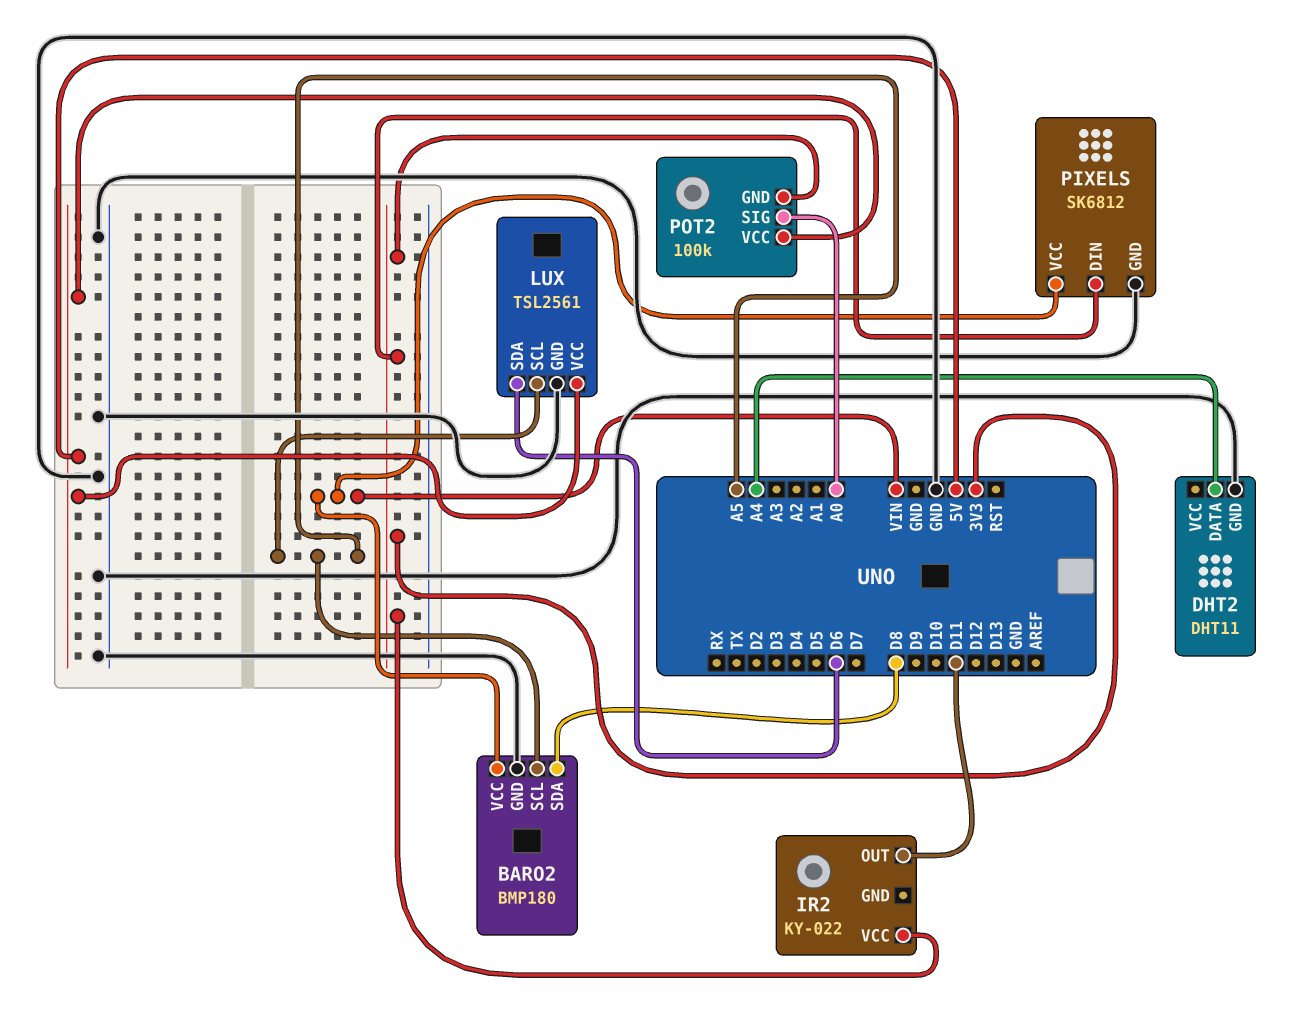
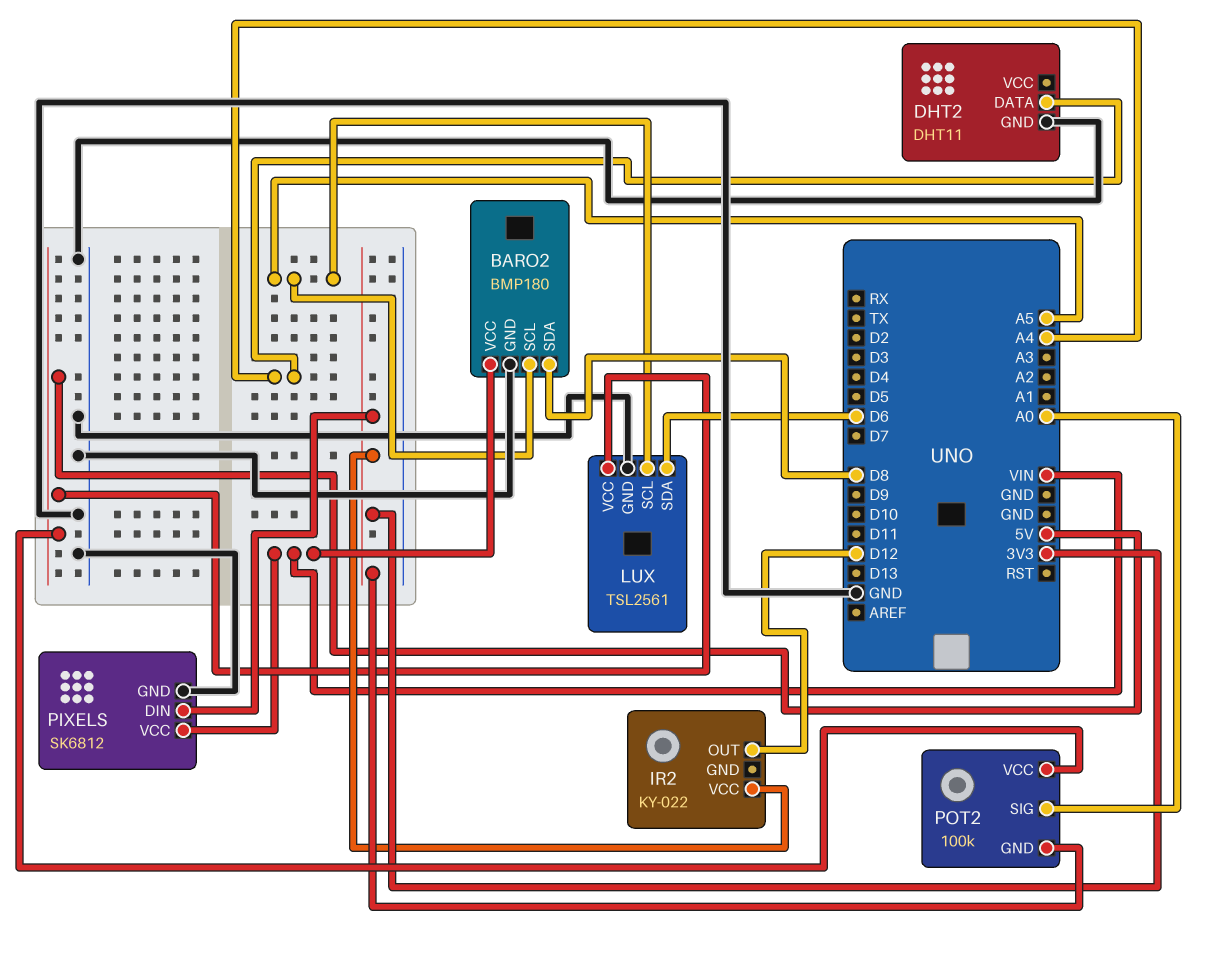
IR2 pin OUT: D11 -> D12

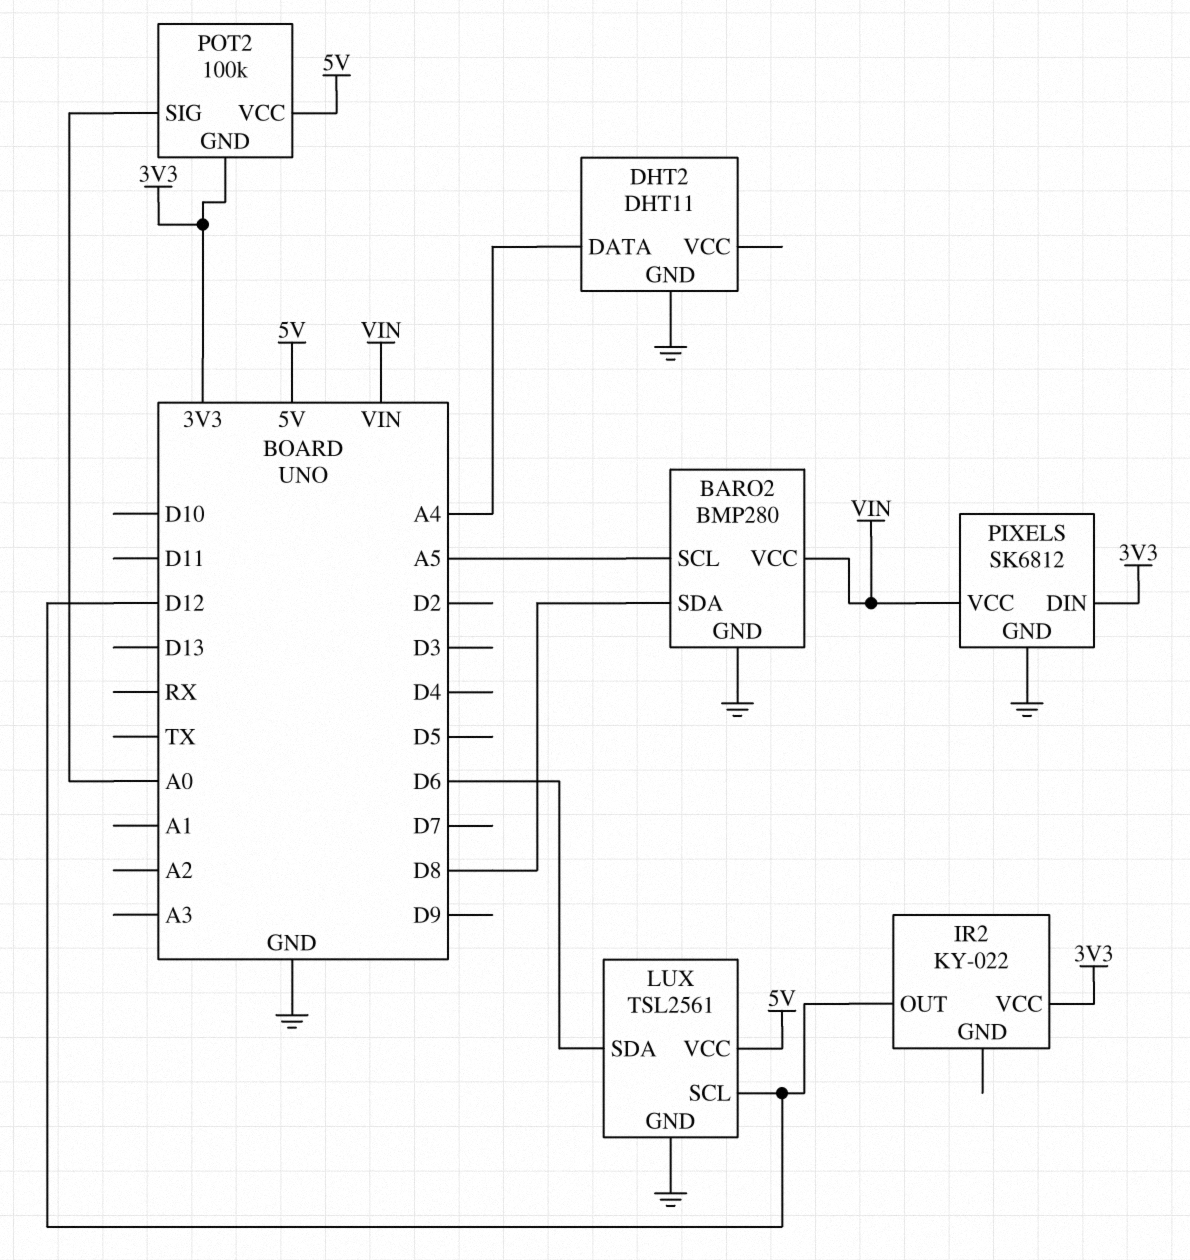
BARO2: BMP180 -> BMP280
LUX pin SCL: A5 -> D12

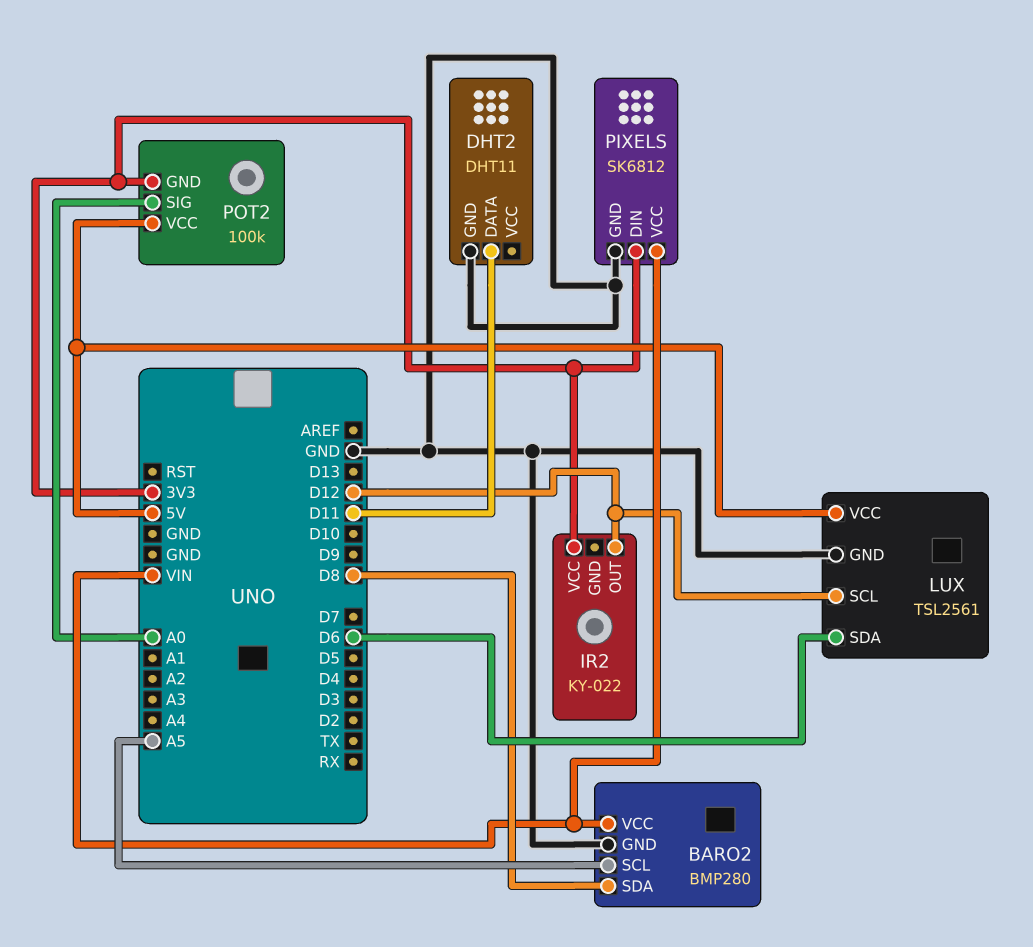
DHT2 pin DATA: A4 -> D11

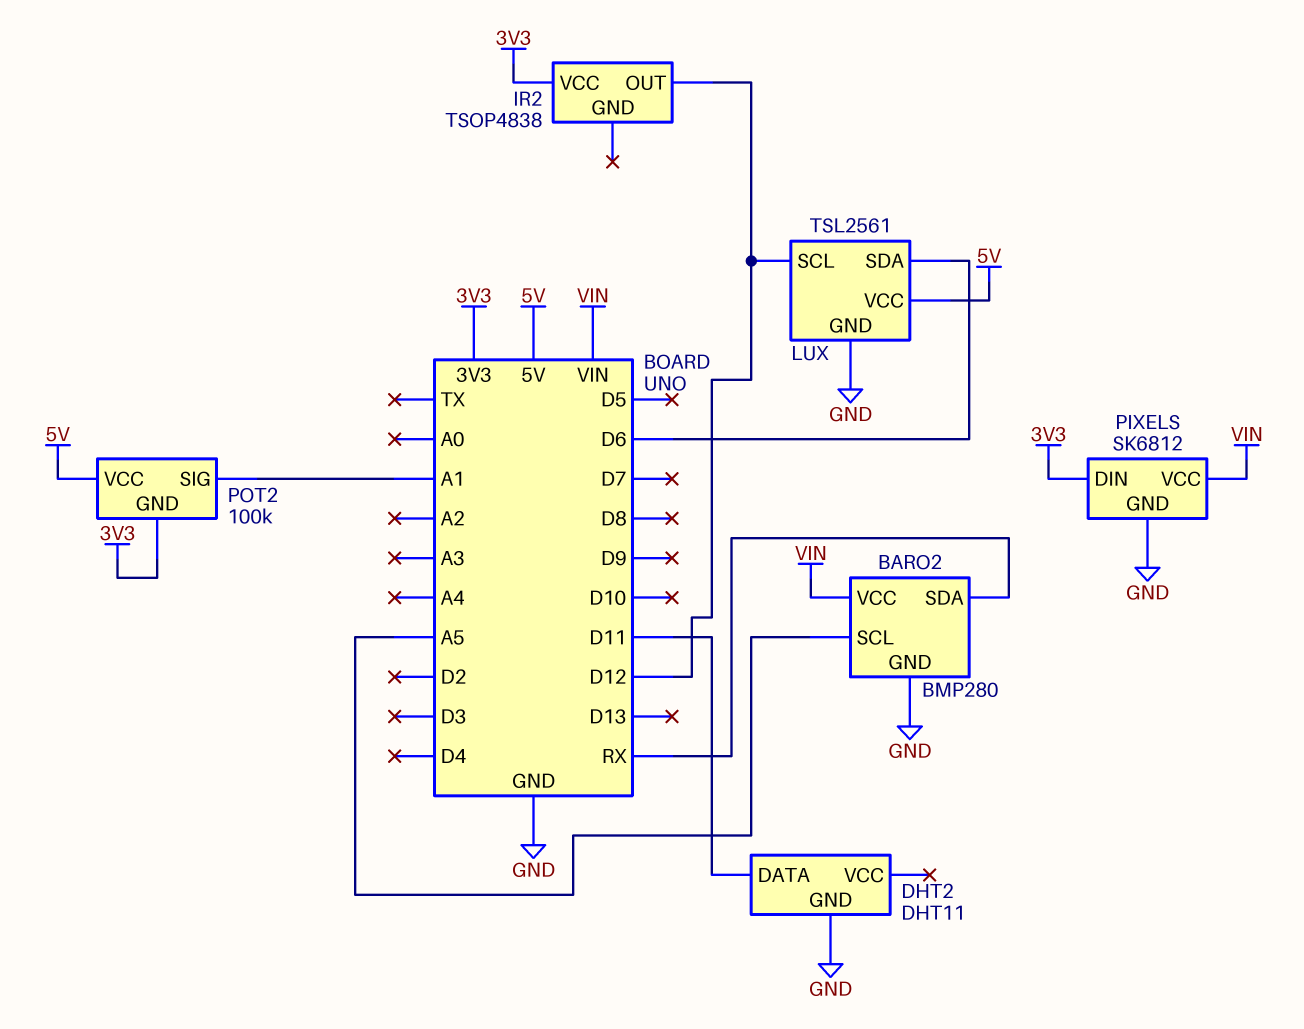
BARO2 pin SDA: D8 -> RX
IR2: KY-022 -> TSOP4838
POT2 pin SIG: A0 -> A1

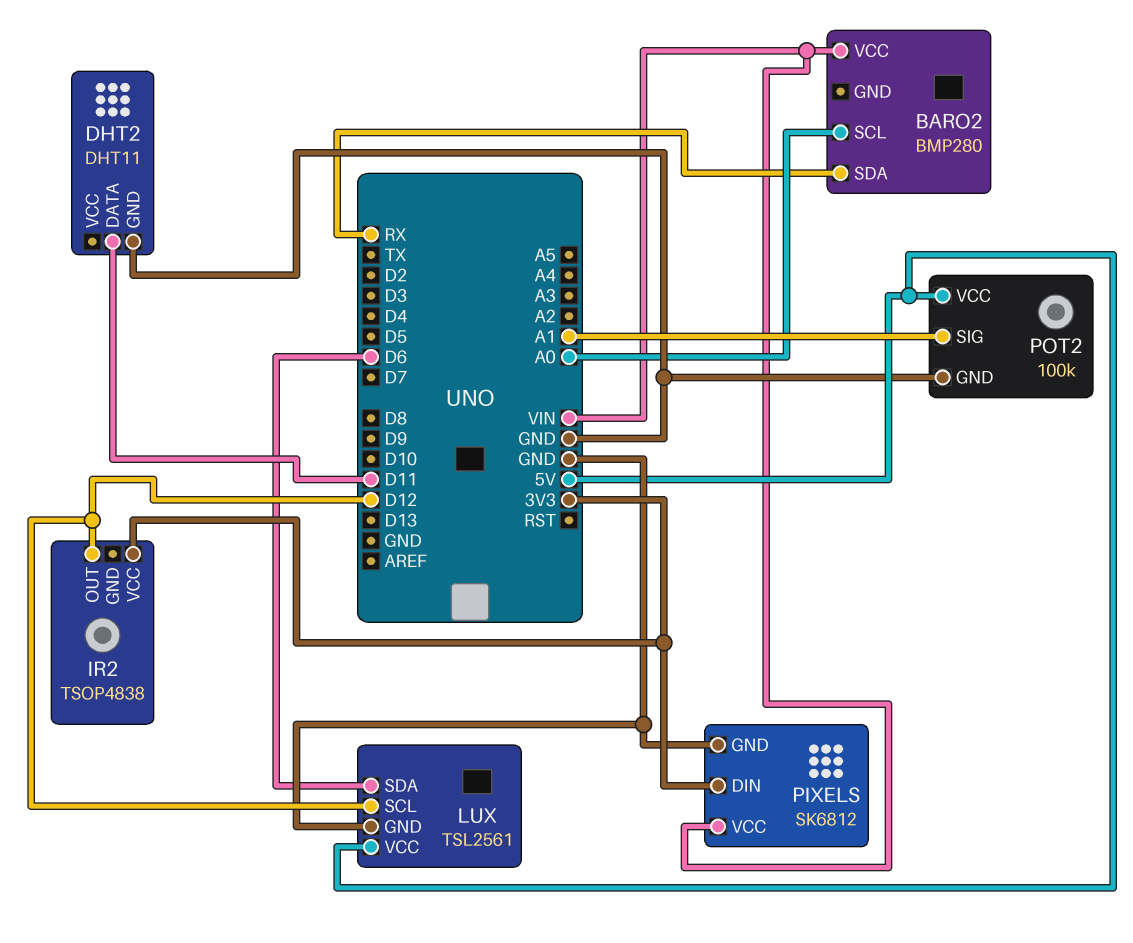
BARO2 pin GND: GND -> none
BARO2 pin SCL: A5 -> A0
POT2 pin GND: 3V3 -> GND

